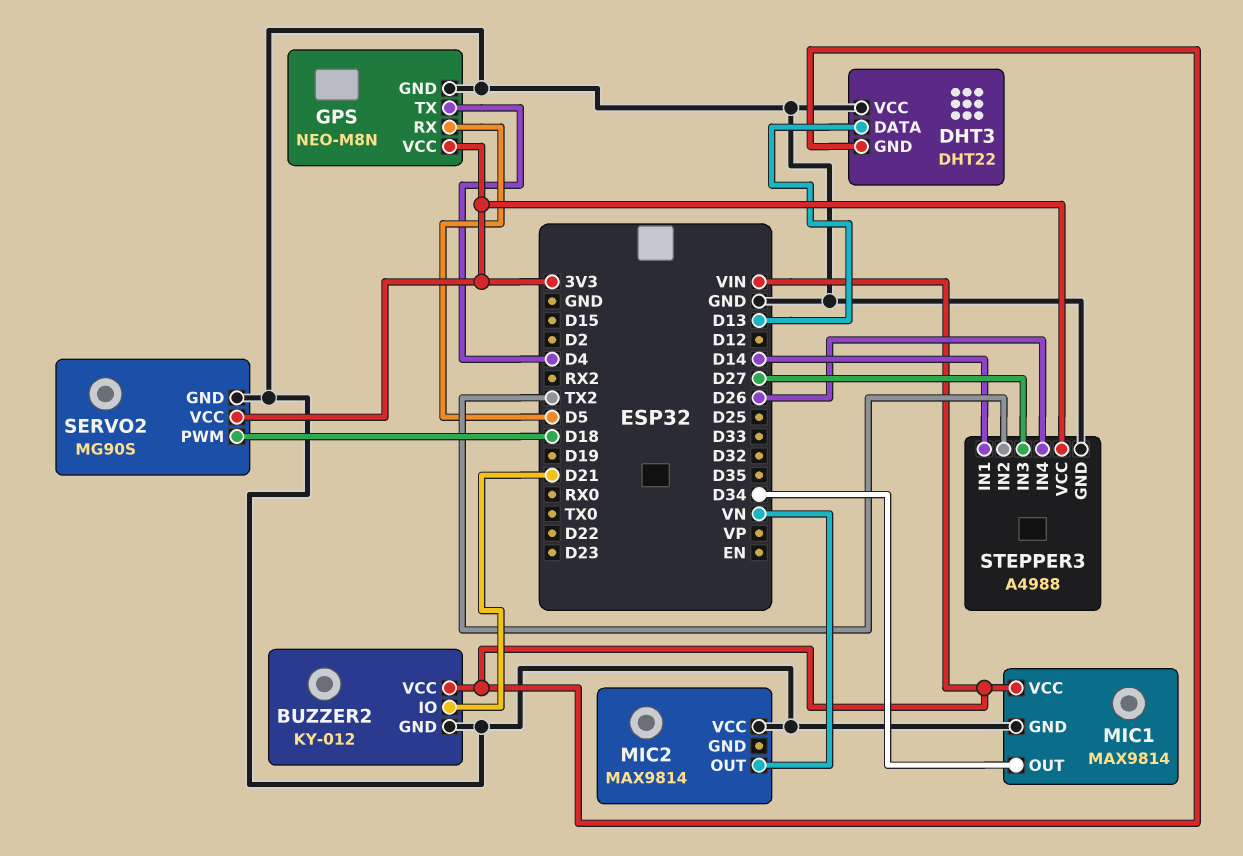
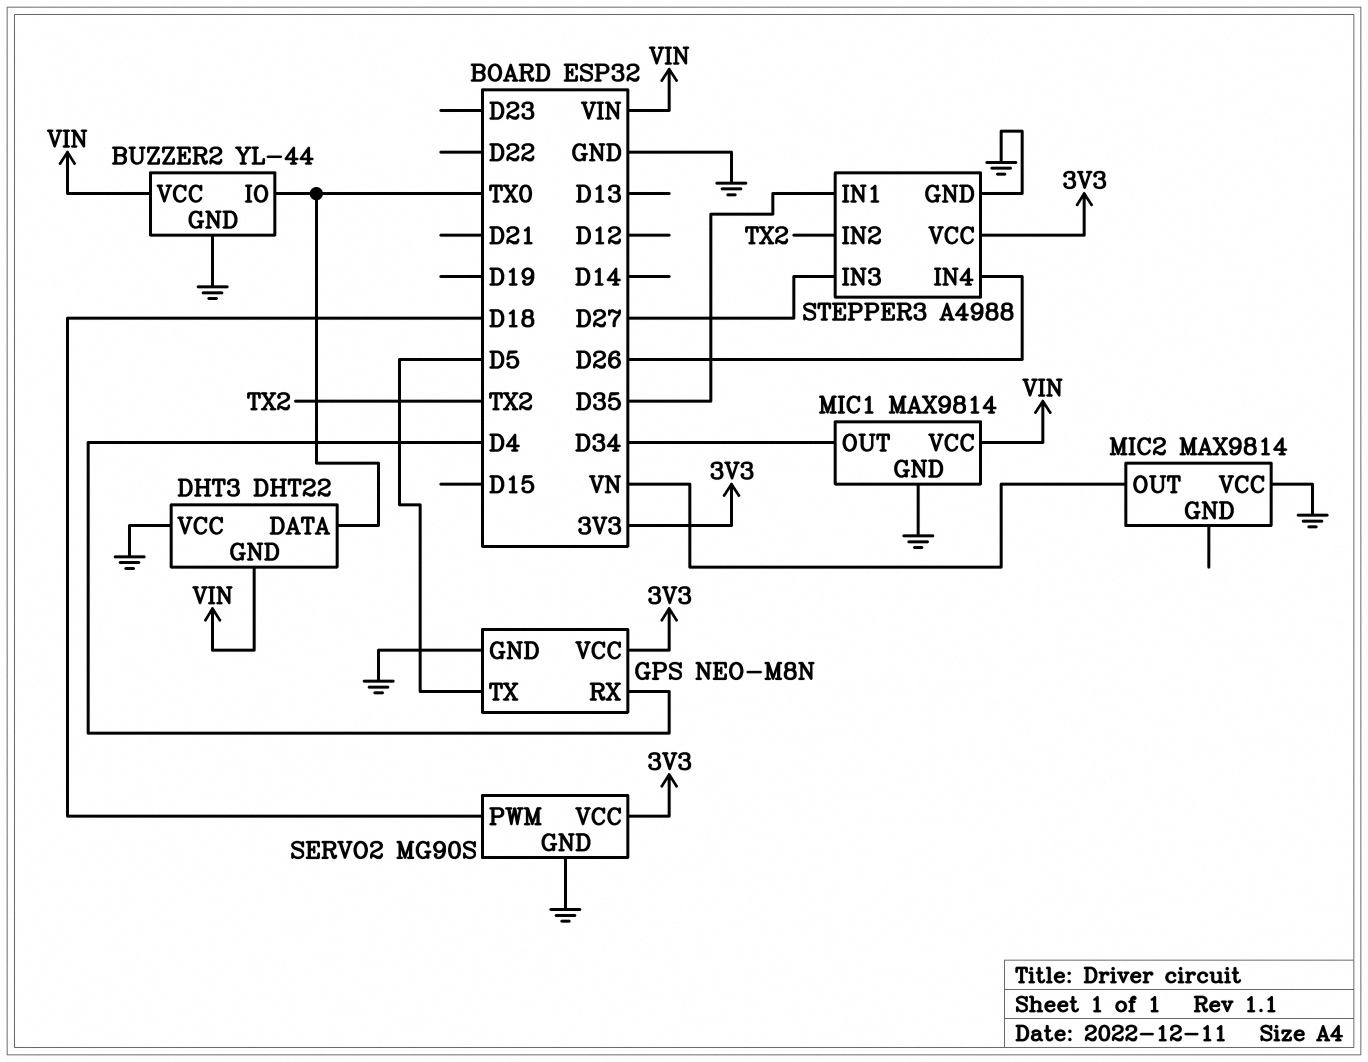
BUZZER2: KY-012 -> YL-44
BUZZER2 pin IO: D21 -> TX0
DHT3 pin DATA: D13 -> TX0
GPS pin RX: D5 -> D4
GPS pin TX: D4 -> D5
STEPPER3 pin IN1: D14 -> D35

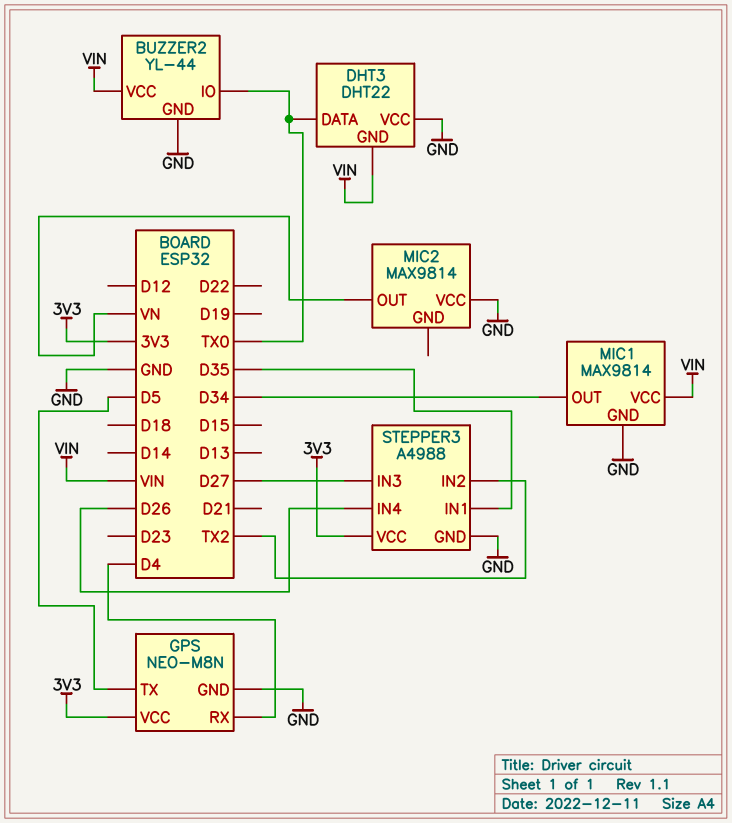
SERVO2: MG90S -> none
SERVO2 pin GND: GND -> none
SERVO2 pin PWM: D18 -> none
SERVO2 pin VCC: 3V3 -> none

